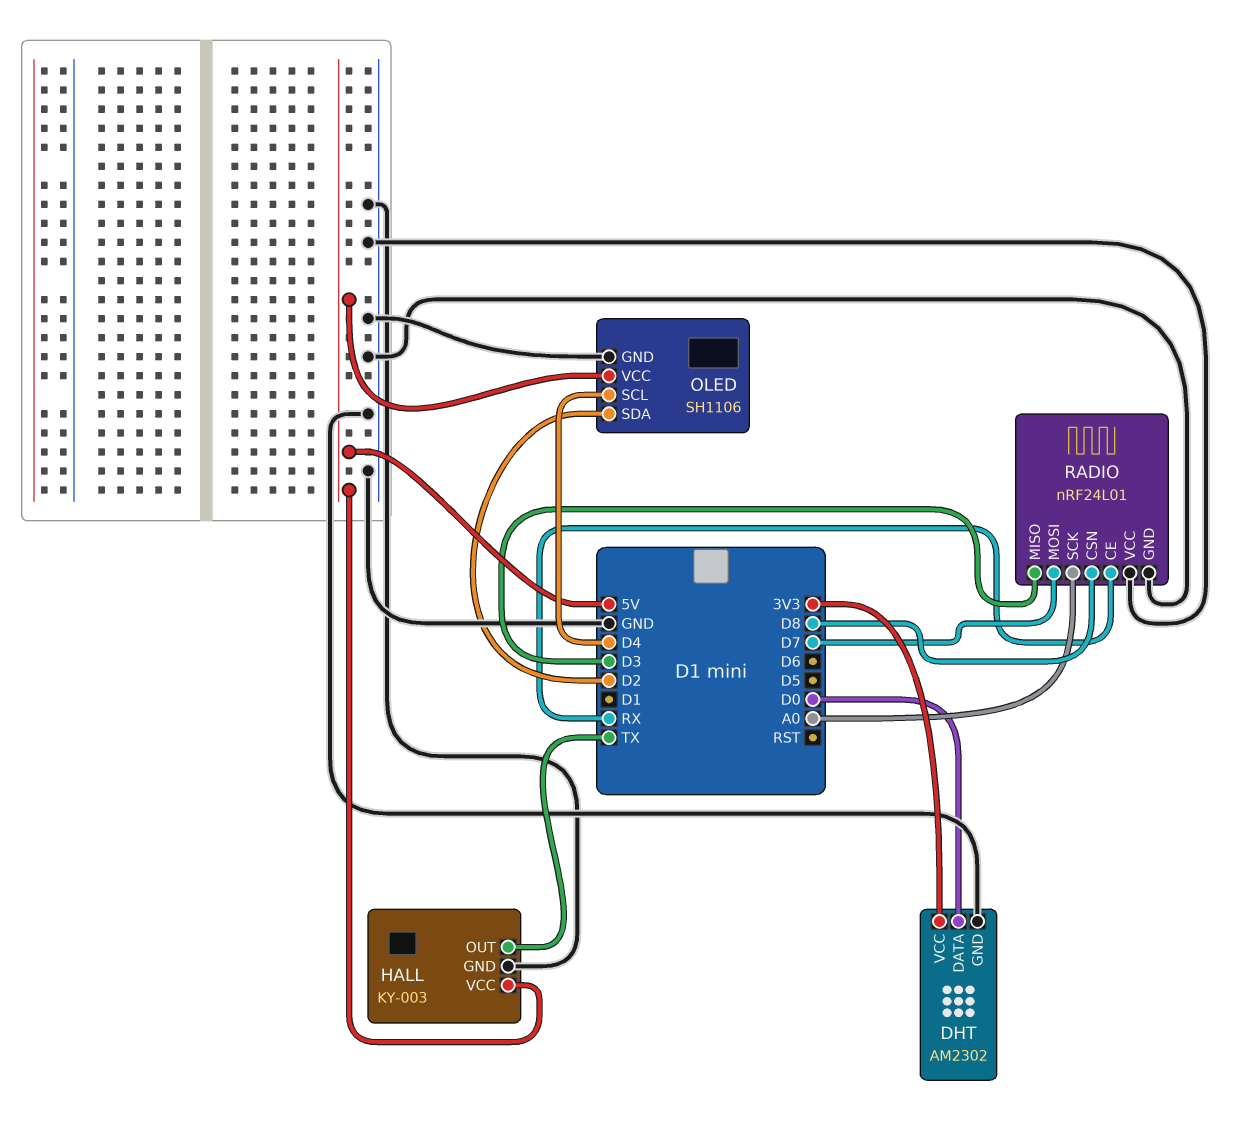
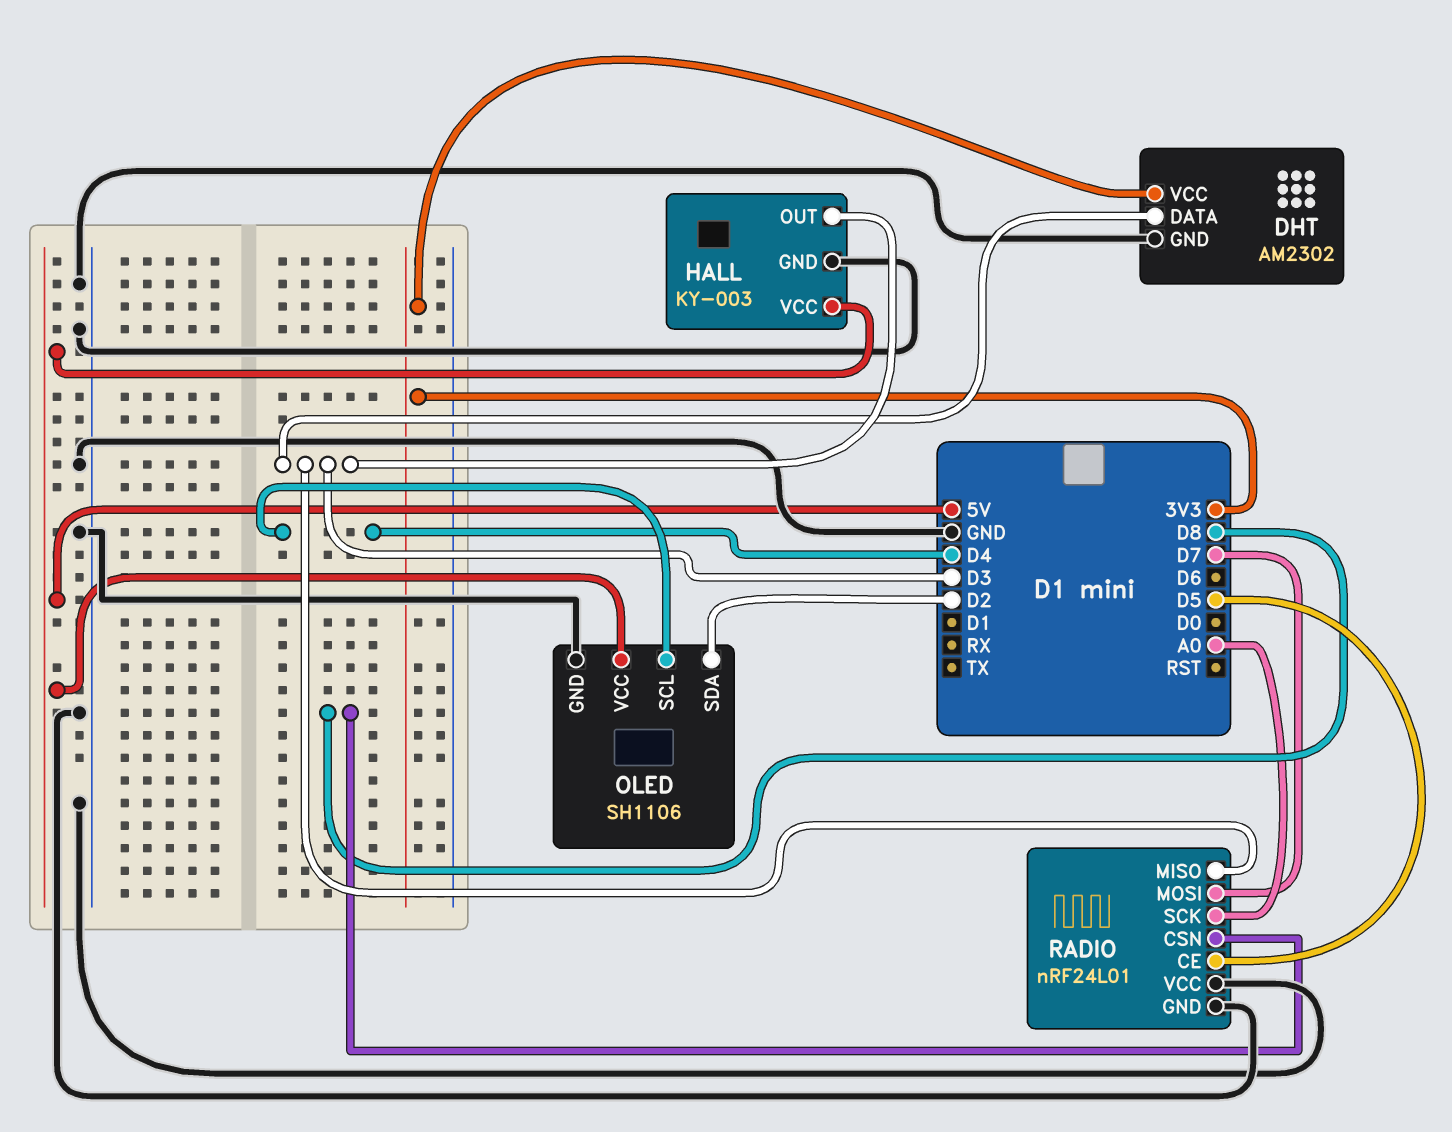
DHT pin DATA: D0 -> D3
HALL pin OUT: TX -> D3
RADIO pin CE: RX -> D5

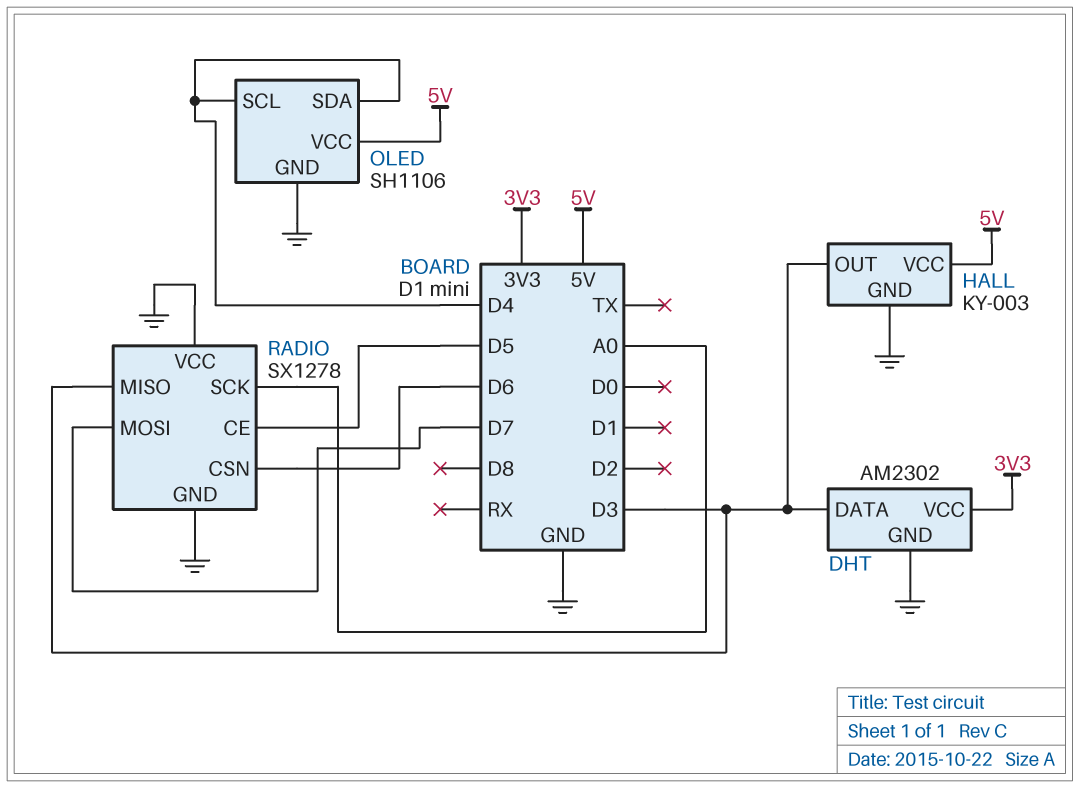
OLED pin SDA: D2 -> D4
RADIO: nRF24L01 -> SX1278
RADIO pin CSN: D8 -> D6

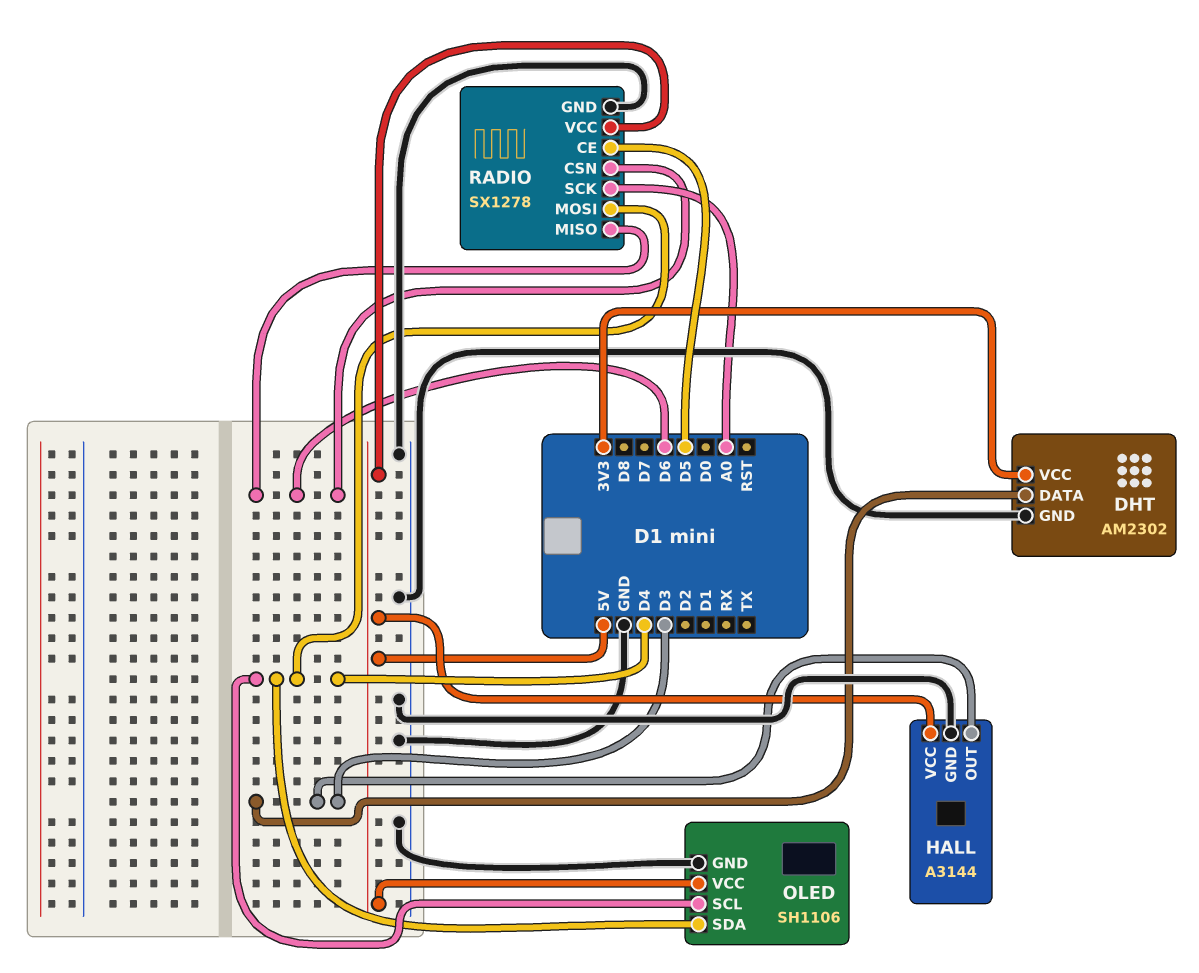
HALL: KY-003 -> A3144
RADIO pin MISO: D3 -> D6
RADIO pin MOSI: D7 -> D4
RADIO pin VCC: GND -> 5V

